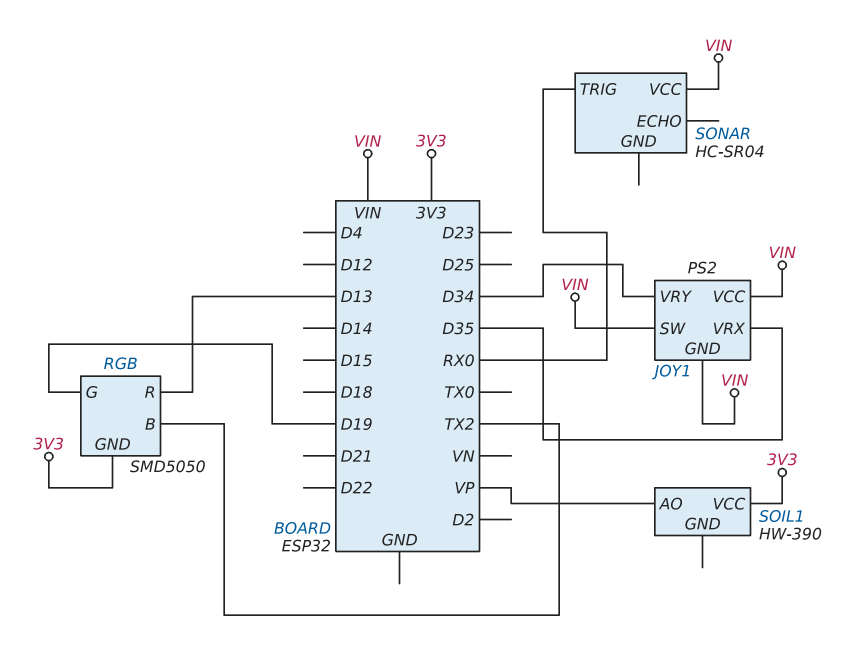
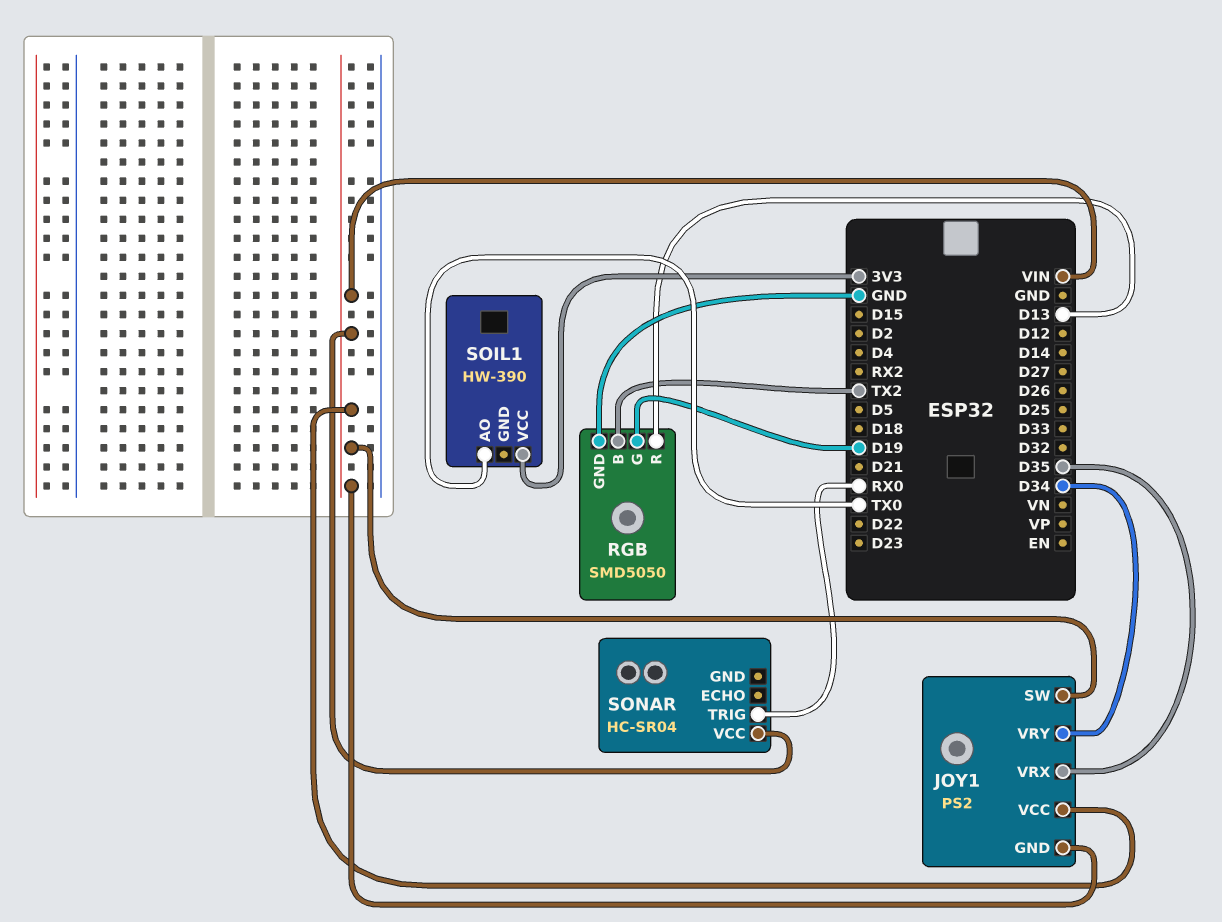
RGB pin GND: 3V3 -> GND
SOIL1 pin AO: VP -> TX0

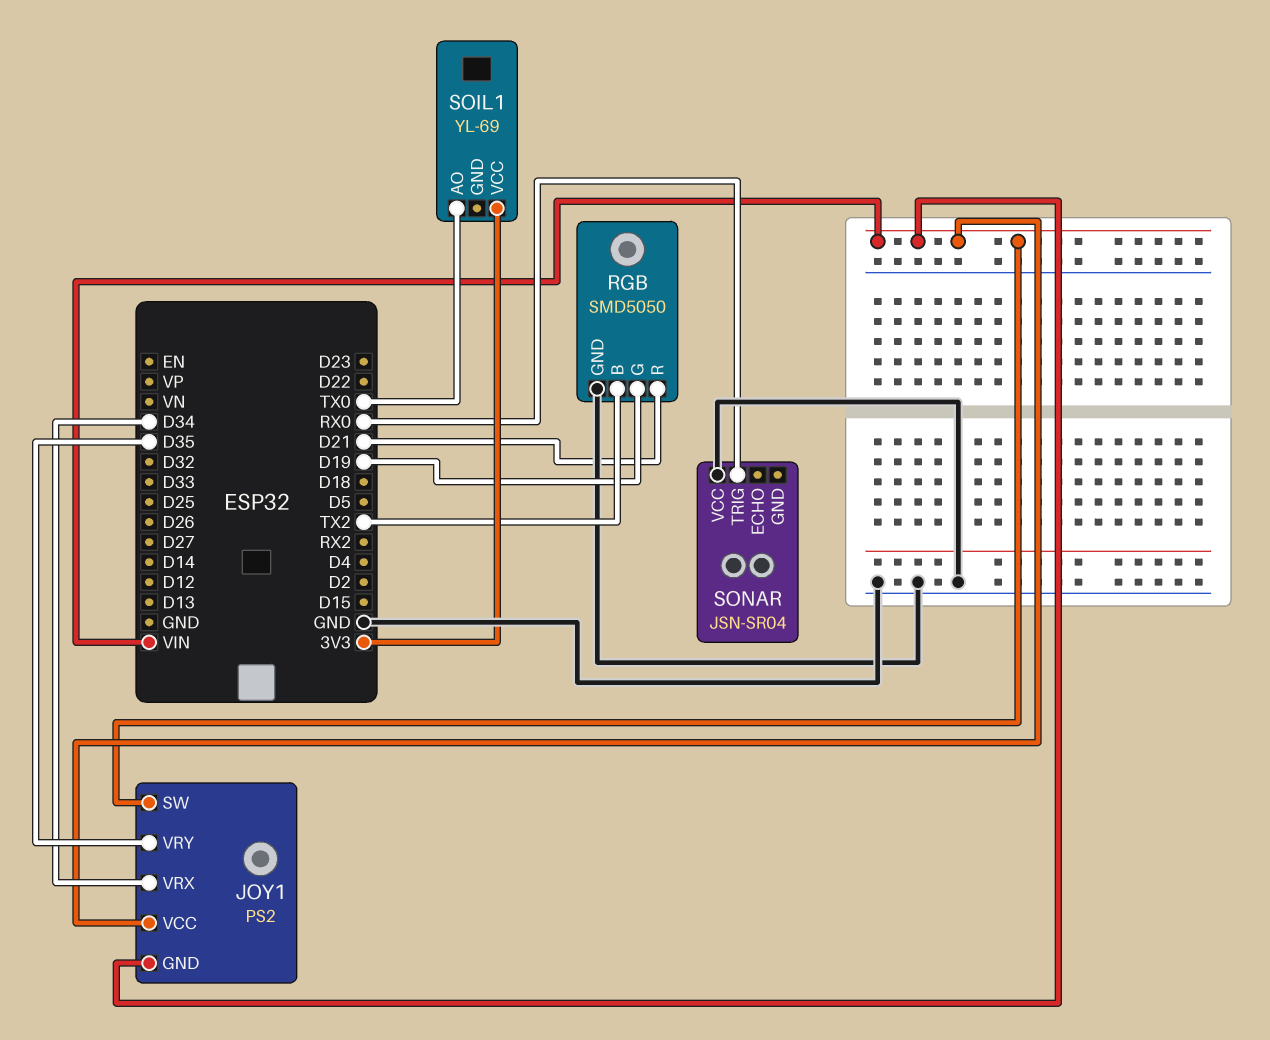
JOY1 pin VRX: D35 -> D34
JOY1 pin VRY: D34 -> D35
RGB pin R: D13 -> D21
SOIL1: HW-390 -> YL-69
SONAR: HC-SR04 -> JSN-SR04
SONAR pin VCC: VIN -> GND

